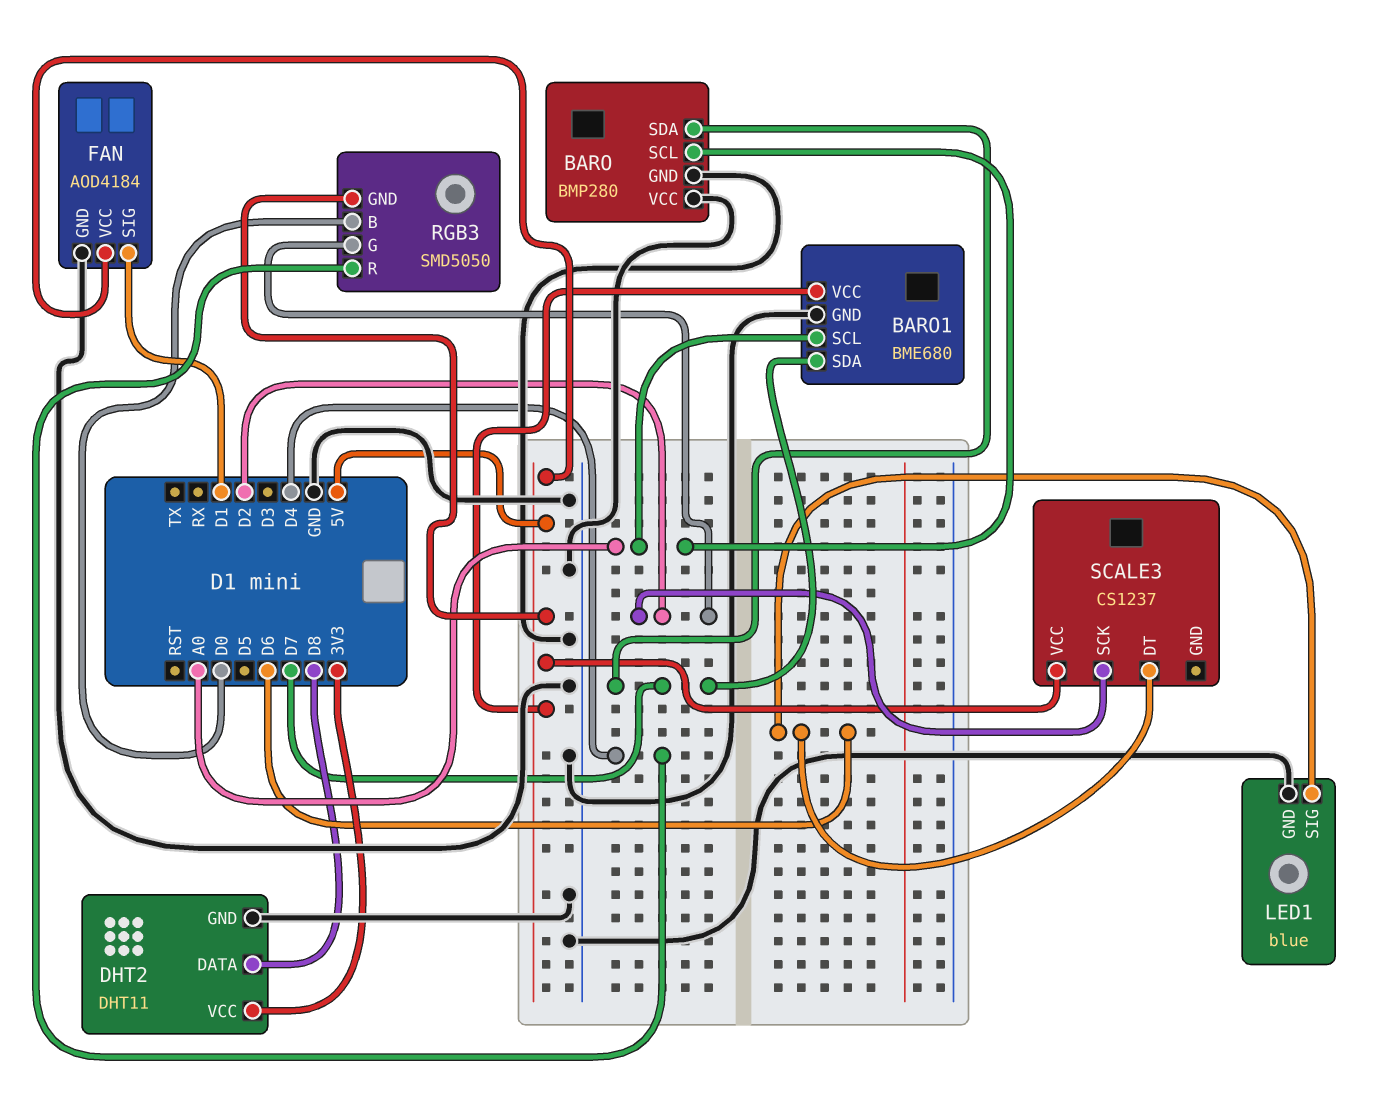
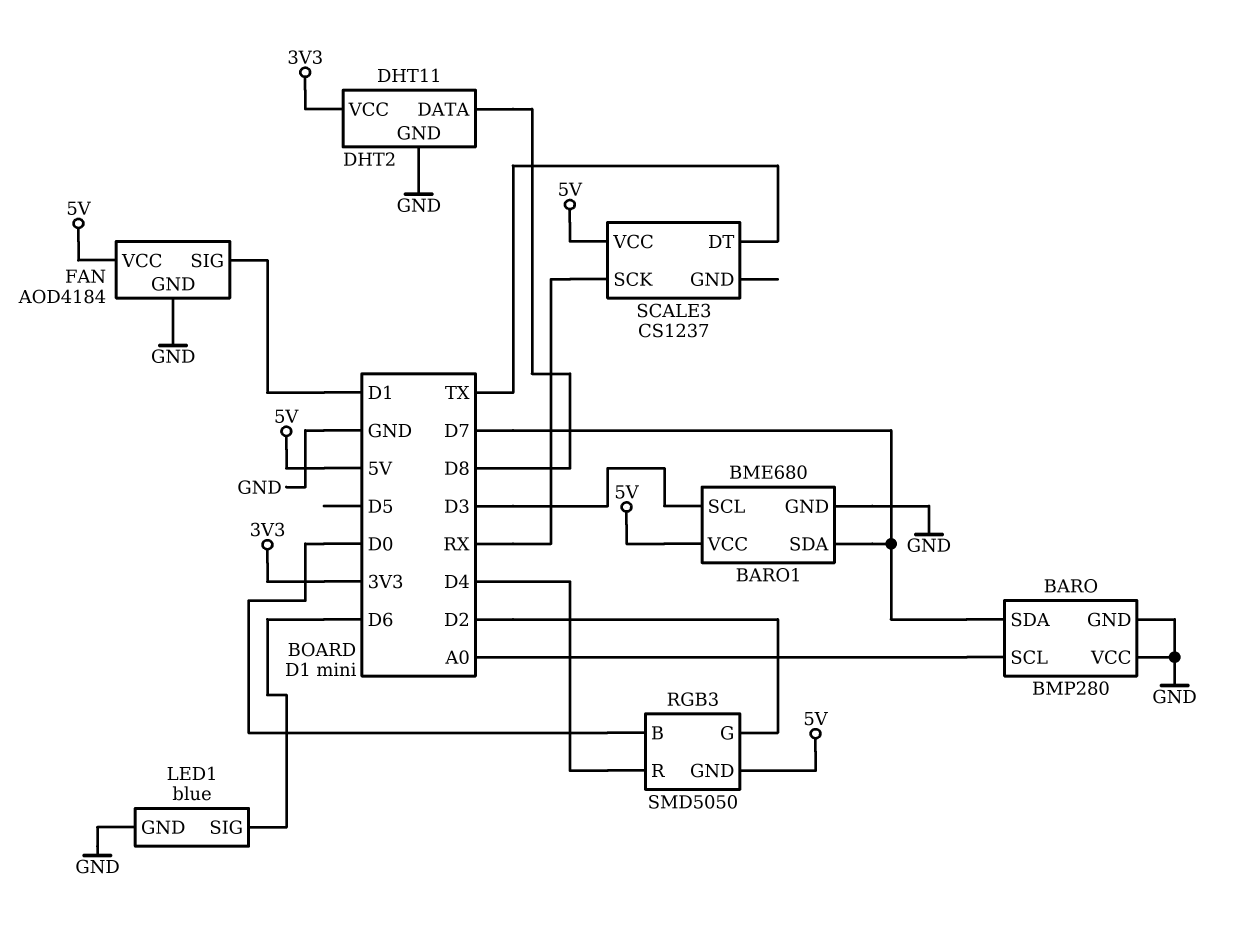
BARO1 pin SCL: A0 -> D3
SCALE3 pin DT: D6 -> TX
SCALE3 pin SCK: D2 -> RX

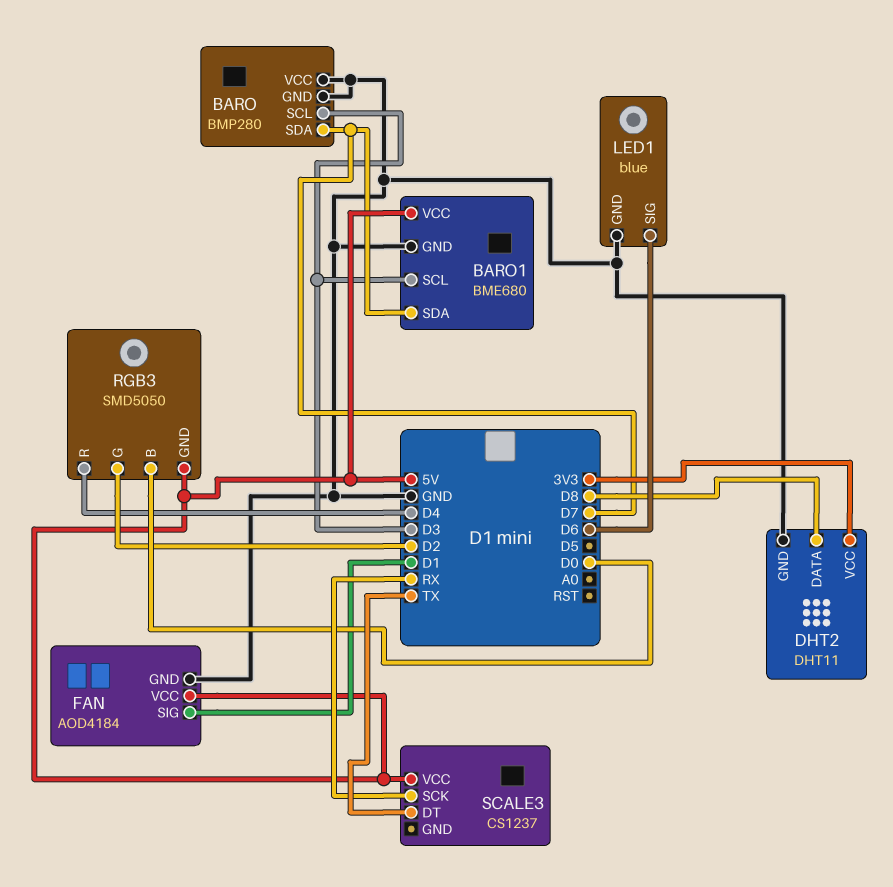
BARO pin SCL: A0 -> D3

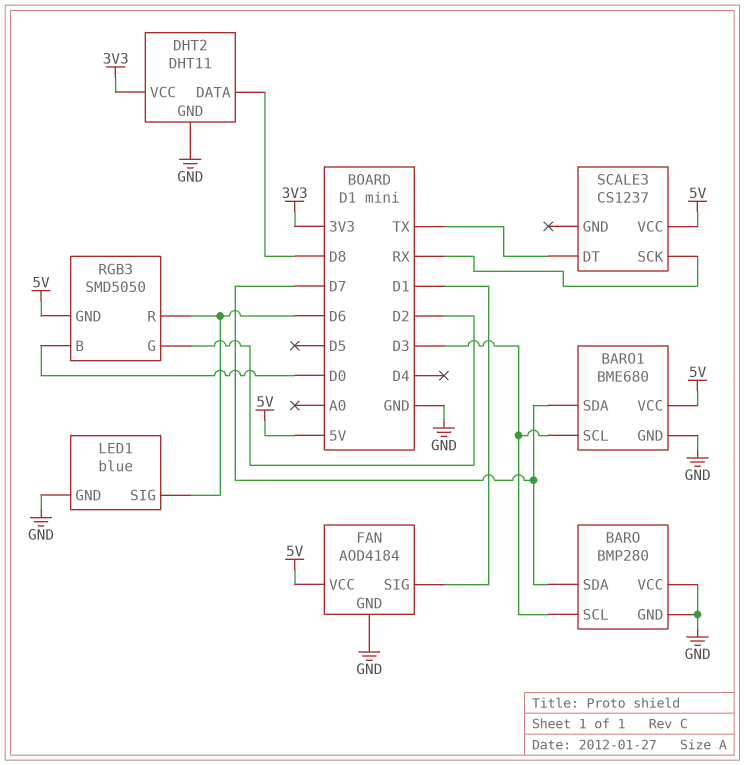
RGB3 pin R: D4 -> D6

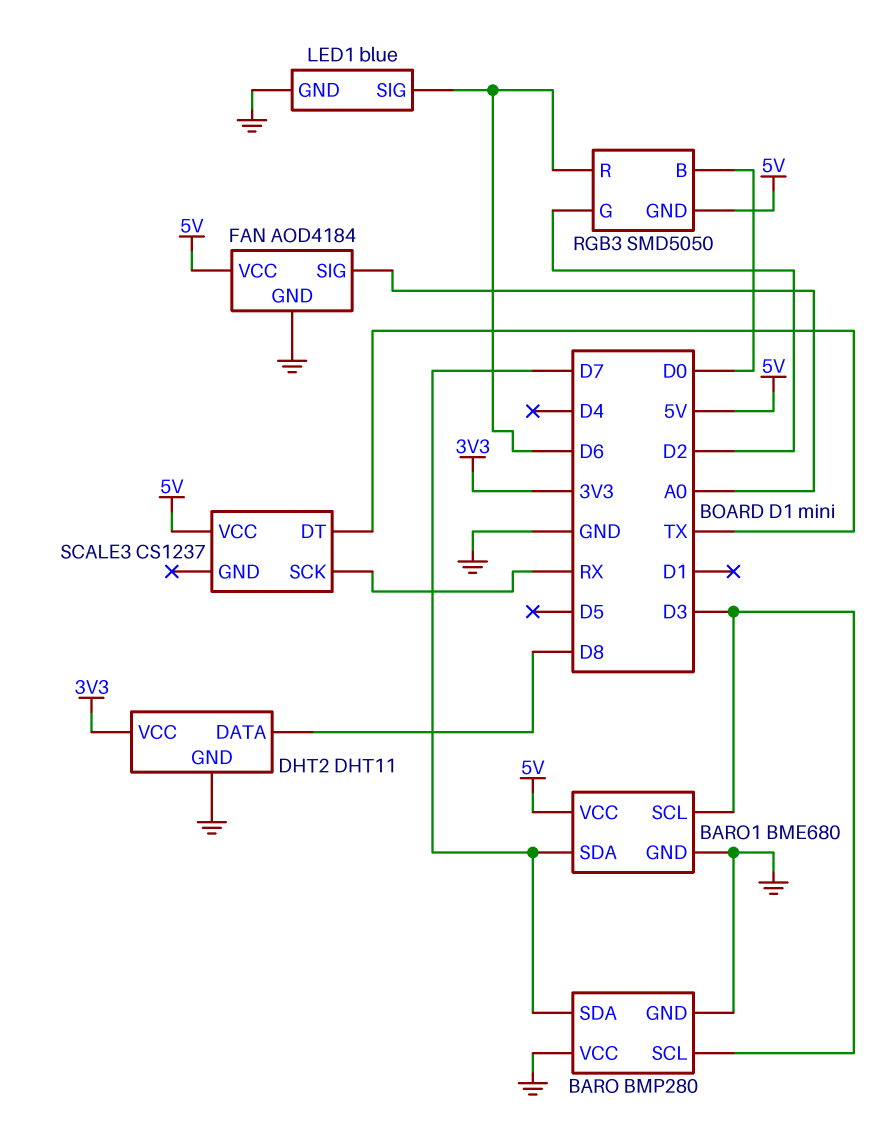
FAN pin SIG: D1 -> A0

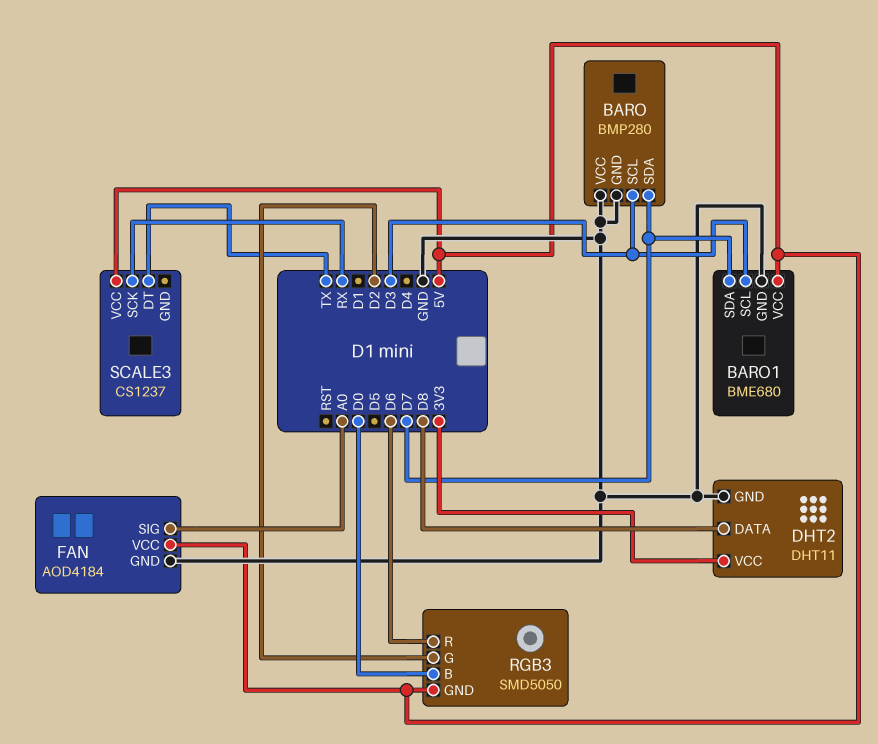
LED1: blue -> none
LED1 pin GND: GND -> none
LED1 pin SIG: D6 -> none

